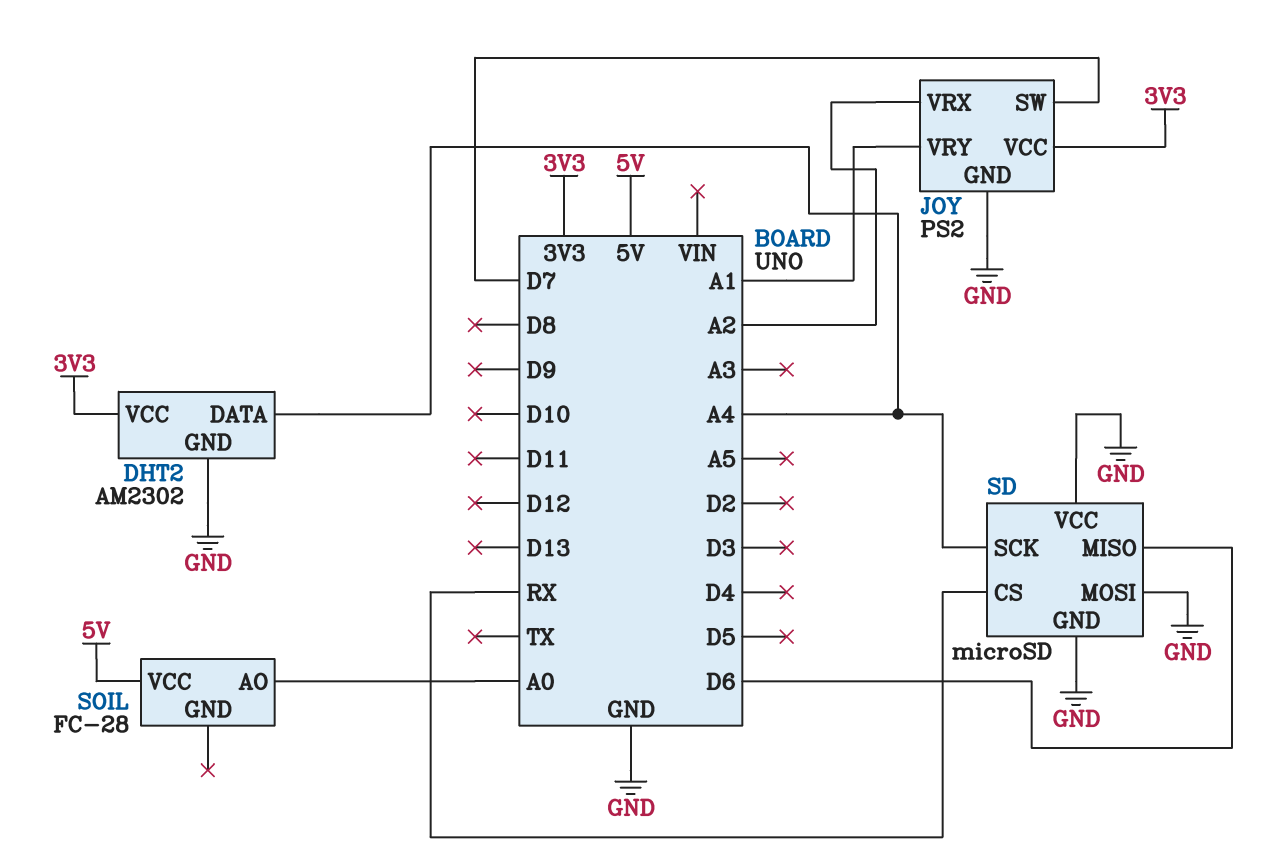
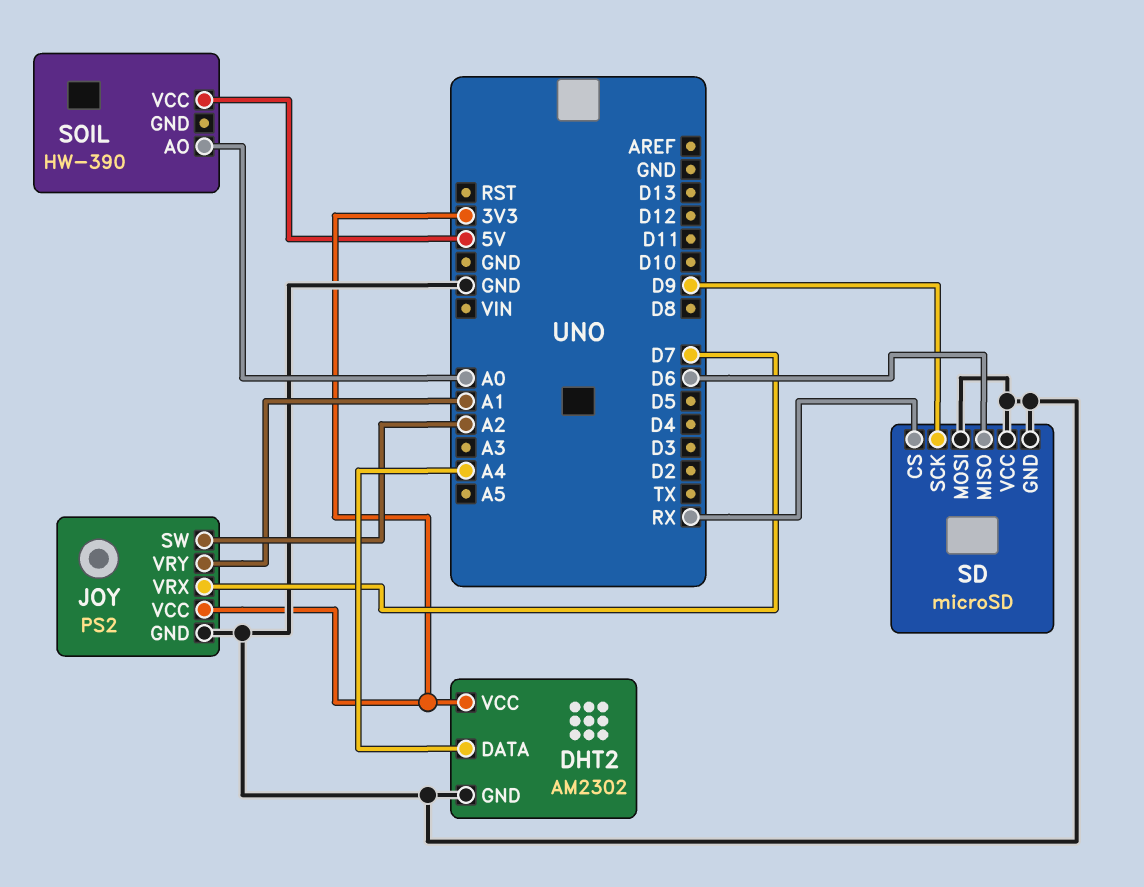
JOY pin SW: D7 -> A2
JOY pin VRX: A2 -> D7
SD pin SCK: A4 -> D9
SOIL: FC-28 -> HW-390

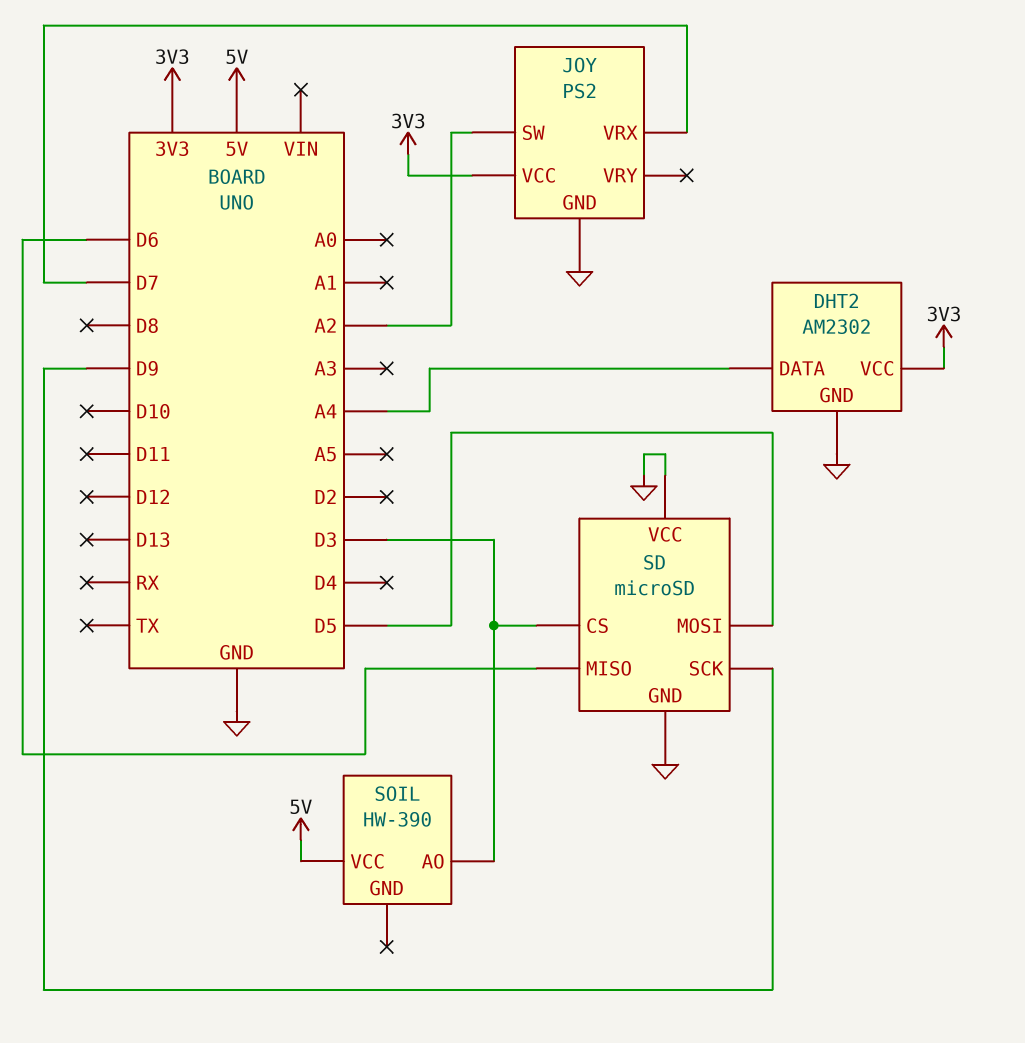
JOY pin VRY: A1 -> none
SD pin CS: RX -> D3
SD pin MOSI: GND -> D5
SOIL pin AO: A0 -> D3

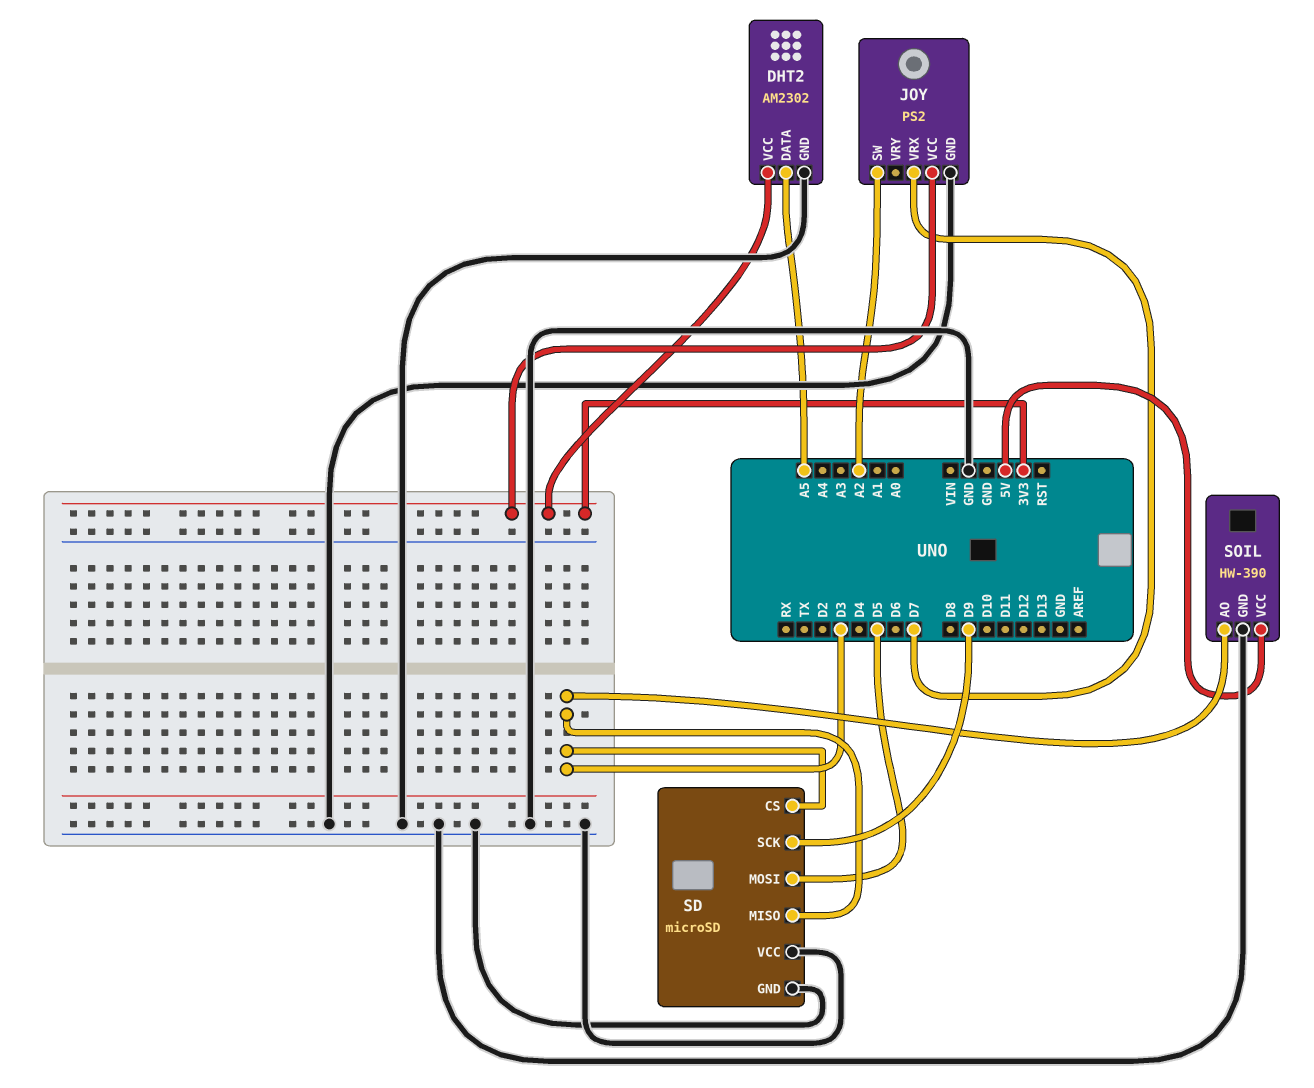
DHT2 pin DATA: A4 -> A5
SD pin MISO: D6 -> D3
SOIL pin GND: none -> GND

